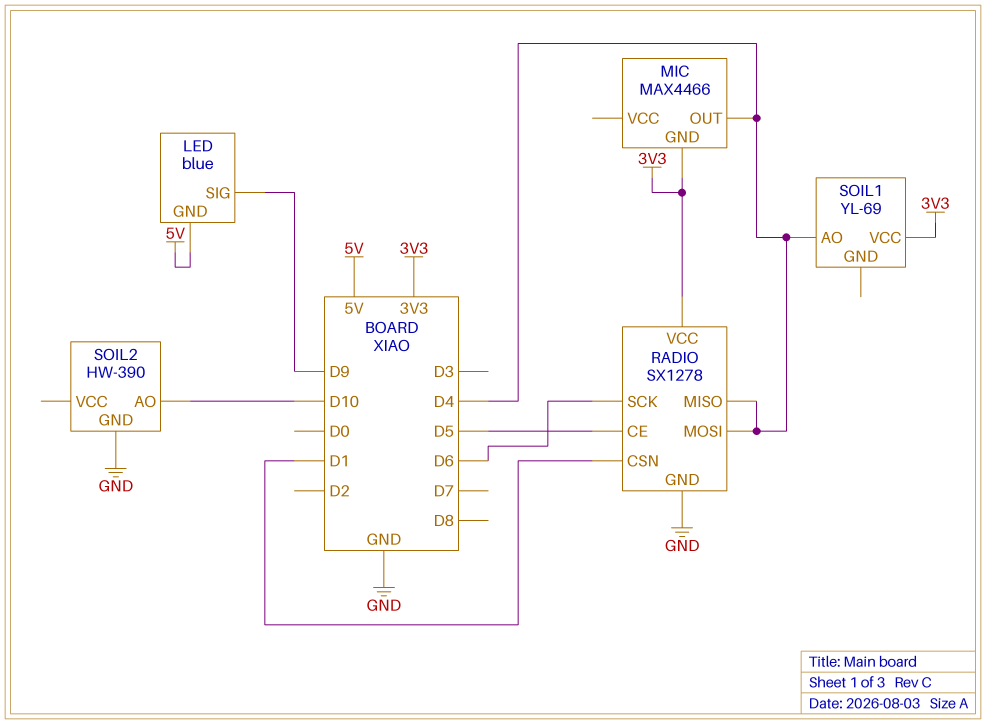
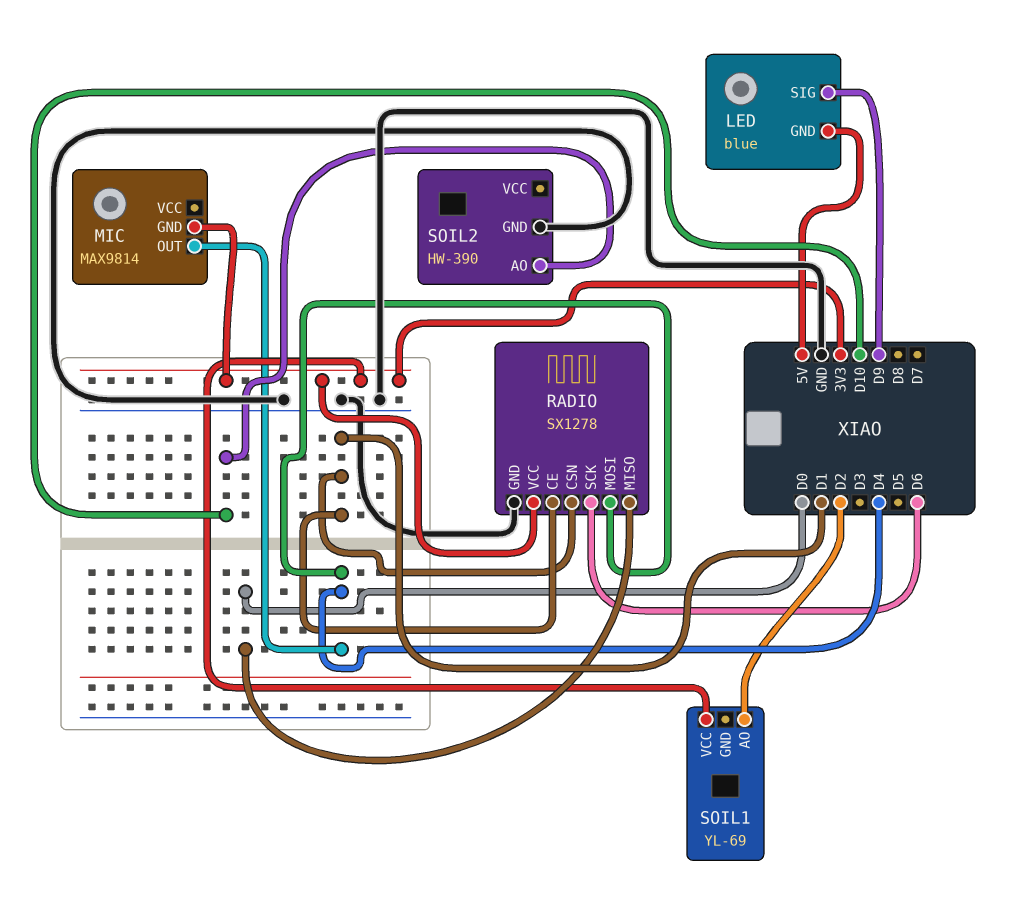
MIC: MAX4466 -> MAX9814
RADIO pin CE: D5 -> D1
RADIO pin MISO: D4 -> D0
SOIL1 pin AO: D4 -> D2

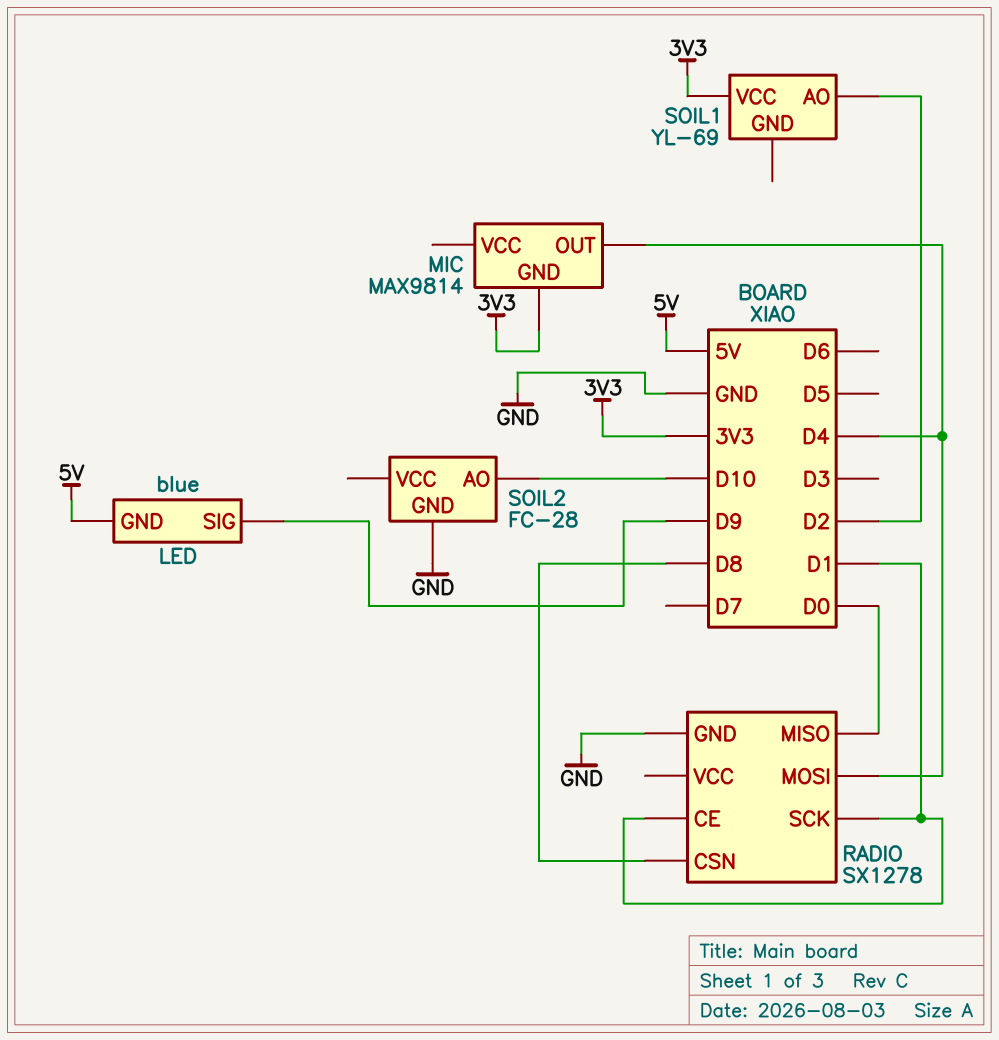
RADIO pin CSN: D1 -> D8
RADIO pin SCK: D6 -> D1
RADIO pin VCC: 3V3 -> none
SOIL2: HW-390 -> FC-28

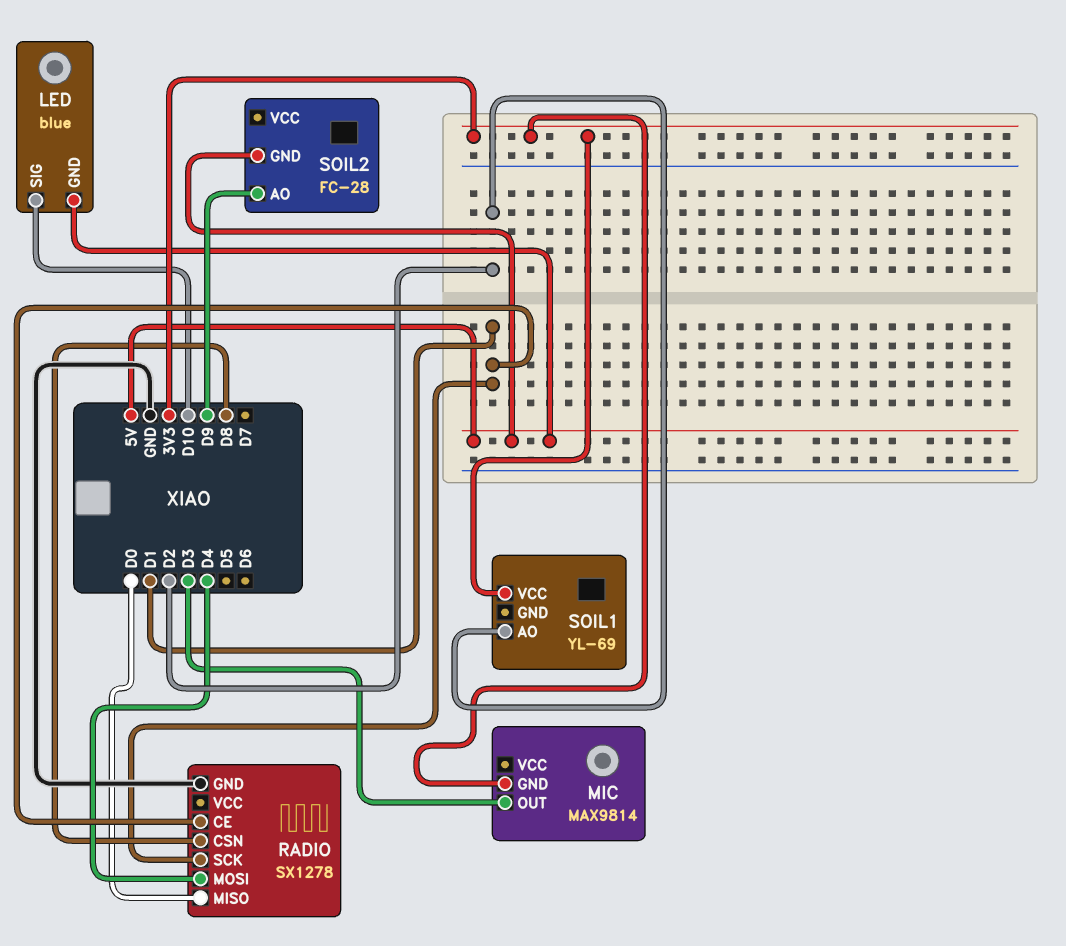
LED pin SIG: D9 -> D10
MIC pin OUT: D4 -> D3
SOIL2 pin AO: D10 -> D9
SOIL2 pin GND: GND -> 5V

